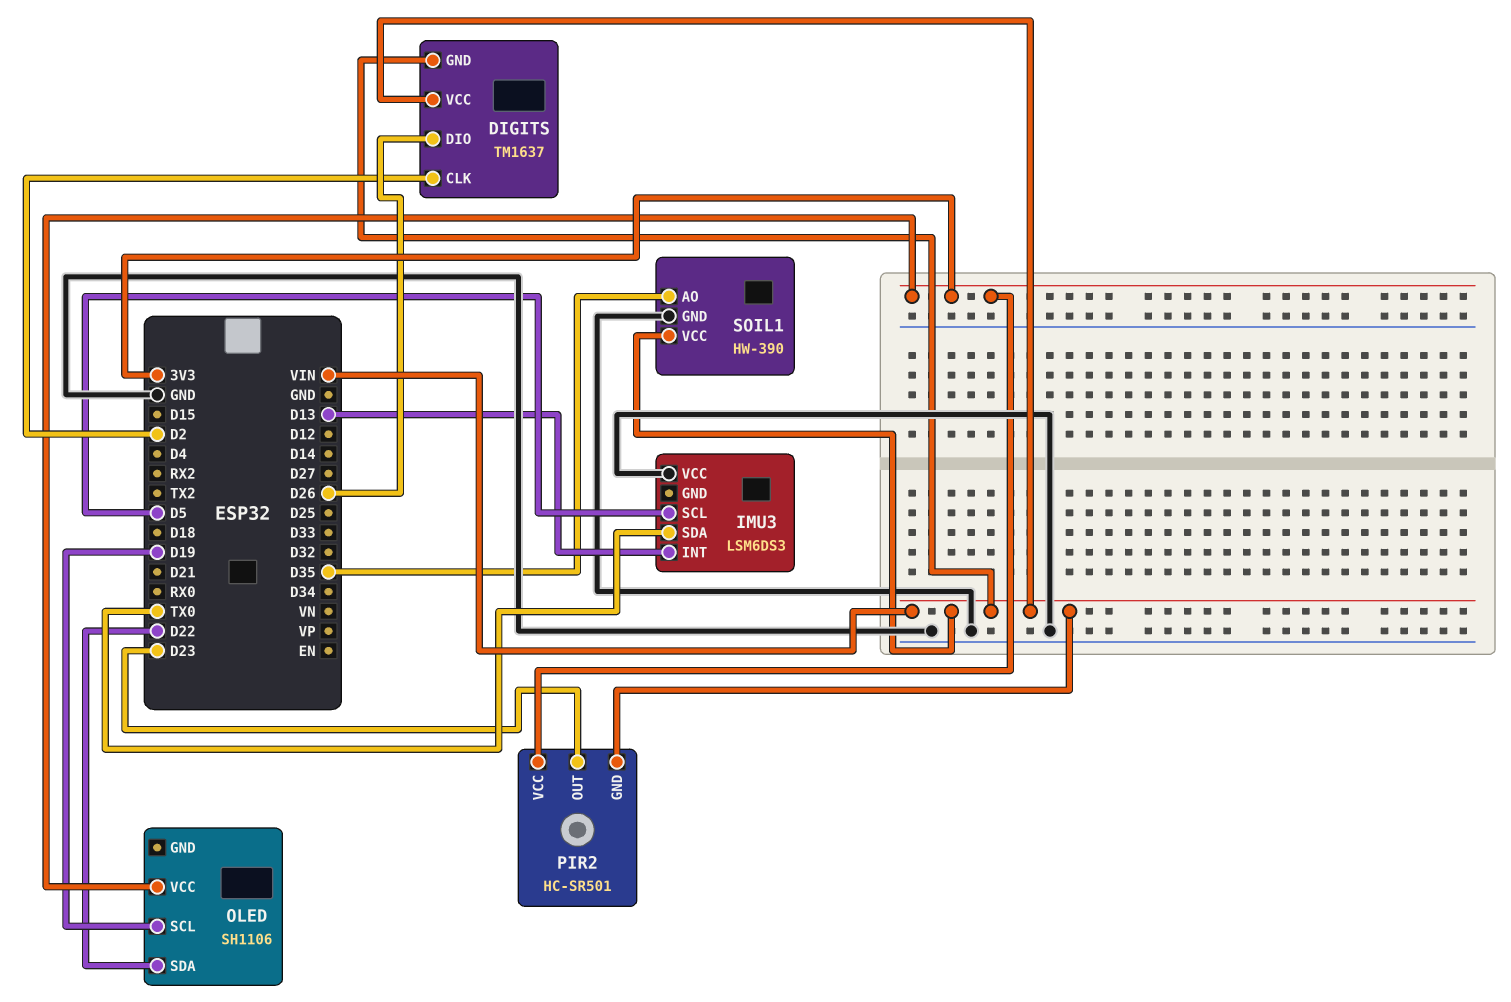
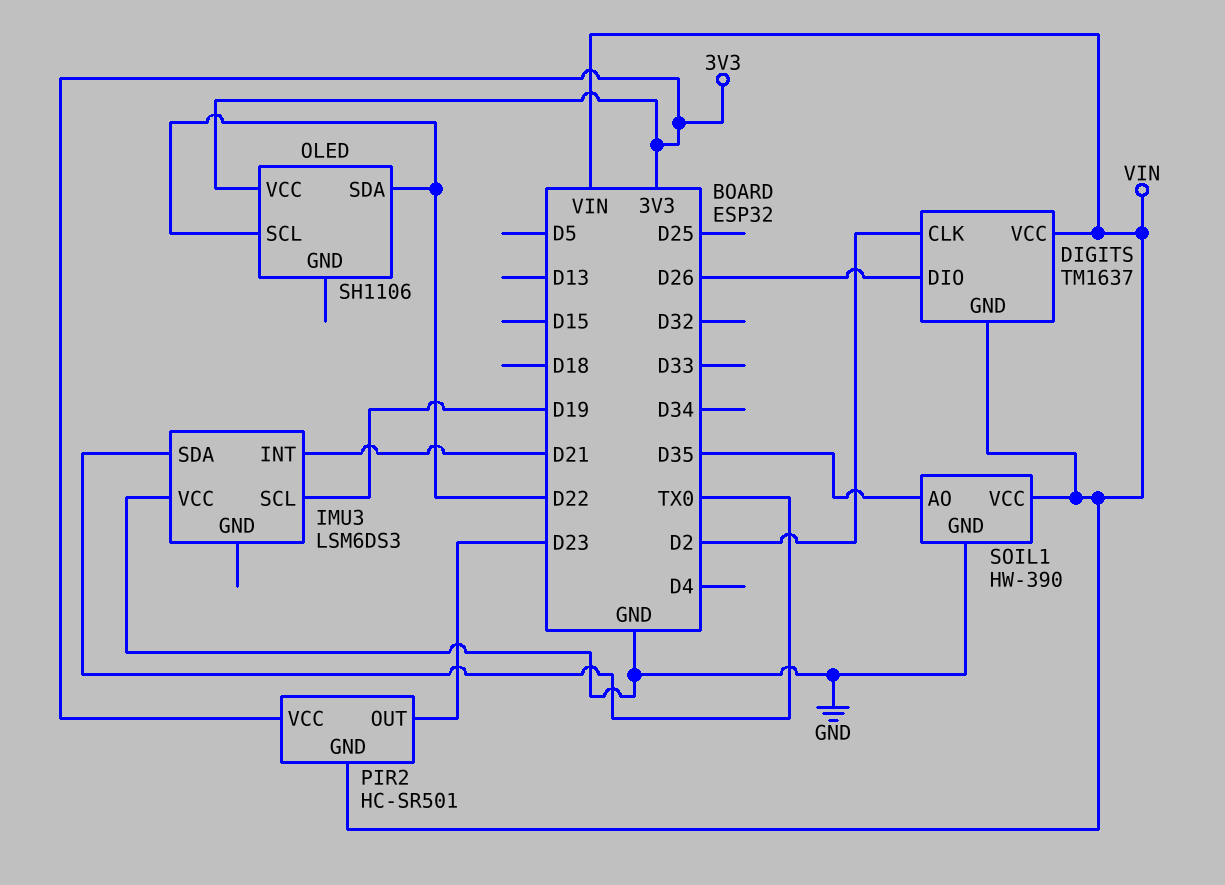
IMU3 pin INT: D13 -> D21
IMU3 pin SCL: D5 -> D19
OLED pin SCL: D19 -> D22

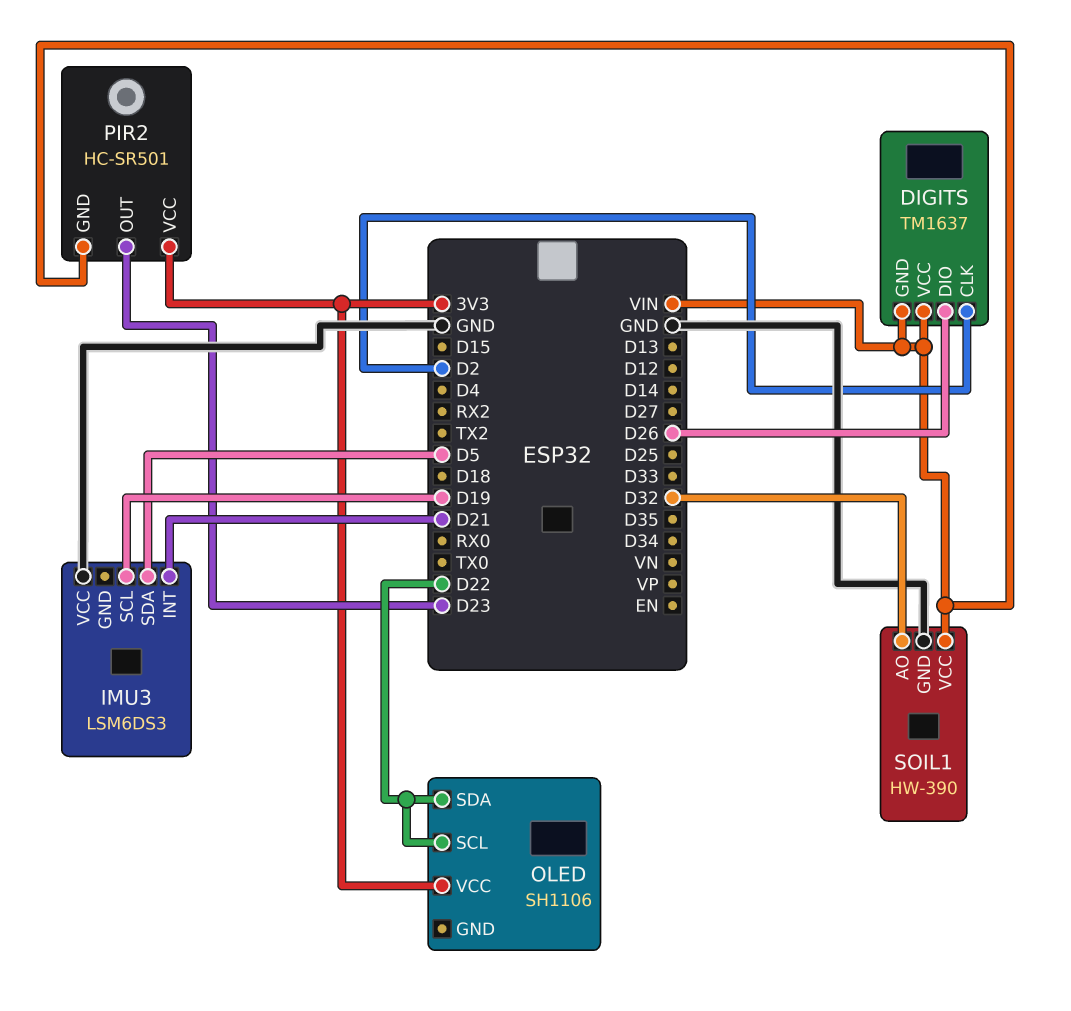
IMU3 pin SDA: TX0 -> D5
SOIL1 pin AO: D35 -> D32

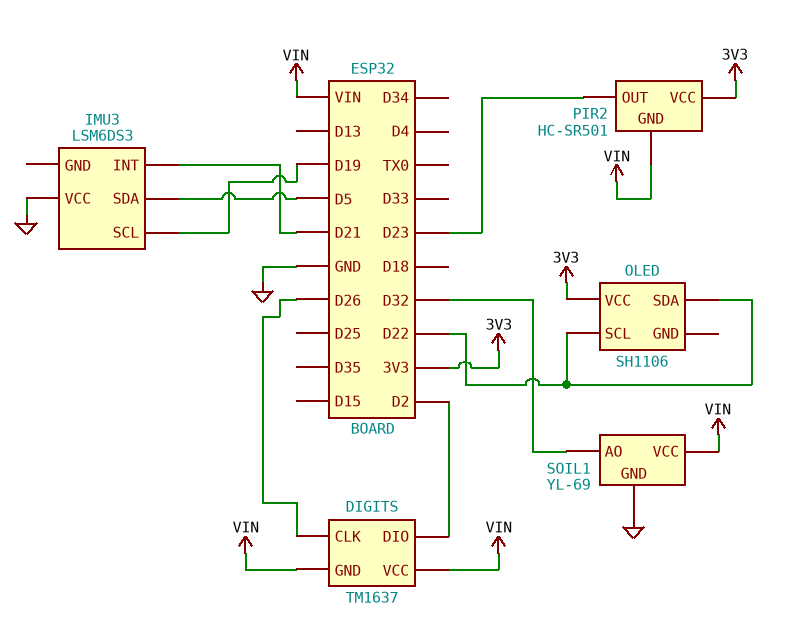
DIGITS pin CLK: D2 -> D26
DIGITS pin DIO: D26 -> D2
SOIL1: HW-390 -> YL-69

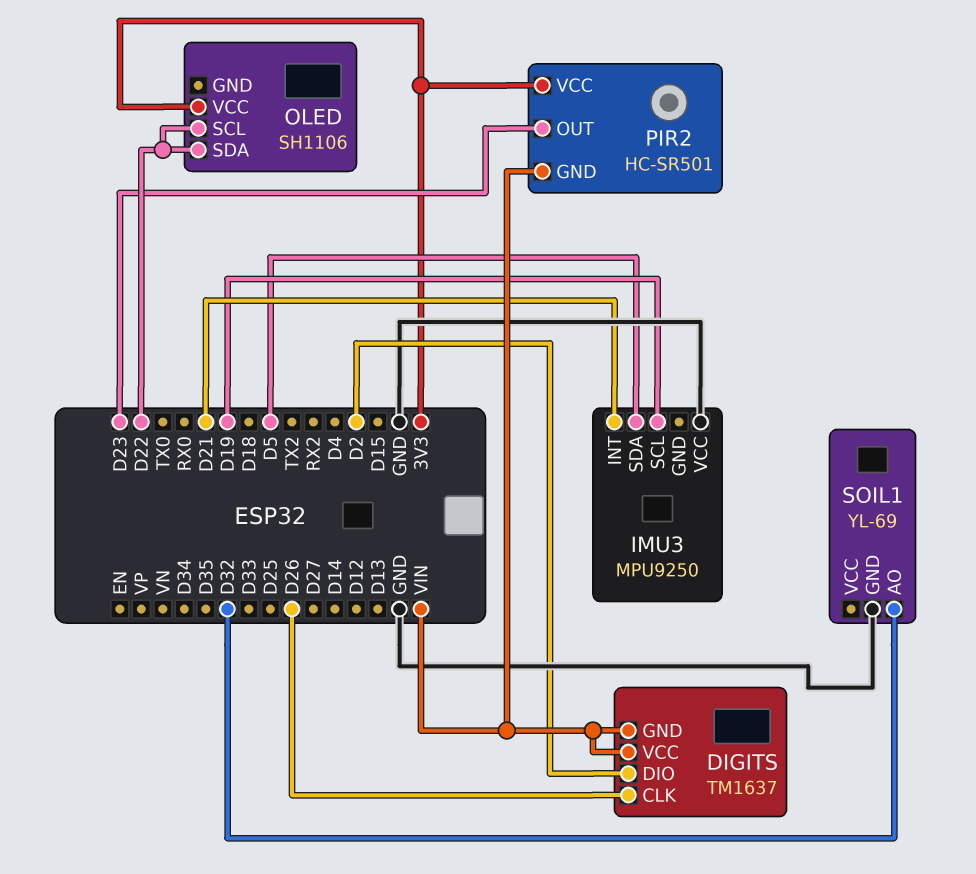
IMU3: LSM6DS3 -> MPU9250
SOIL1 pin VCC: VIN -> none

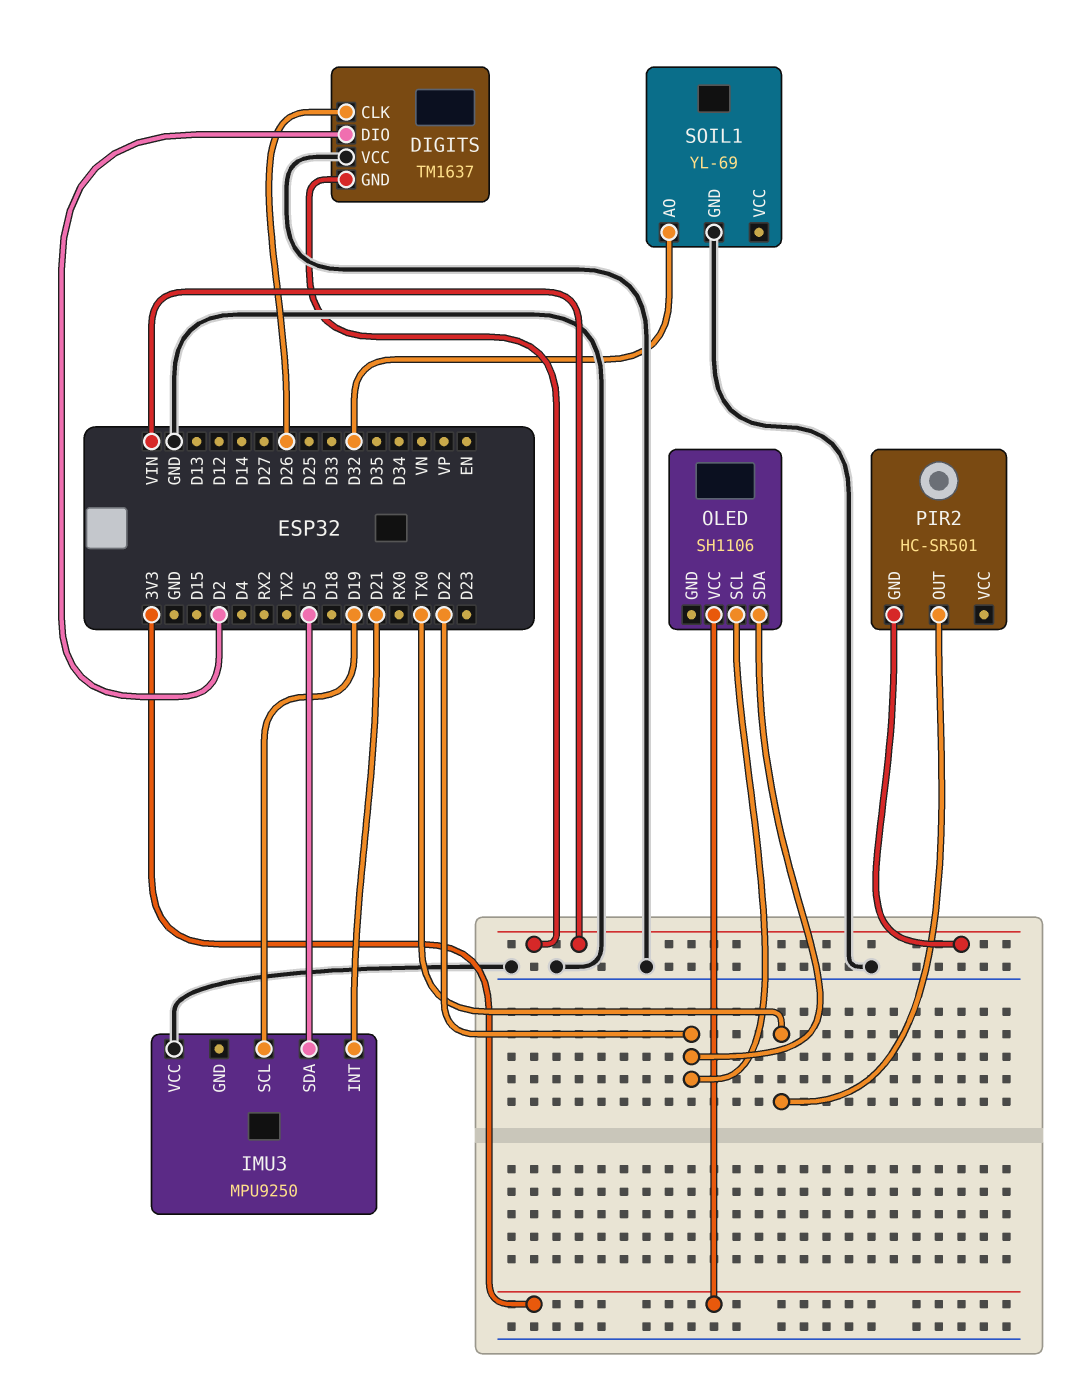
DIGITS pin VCC: VIN -> GND
PIR2 pin OUT: D23 -> TX0
PIR2 pin VCC: 3V3 -> none

